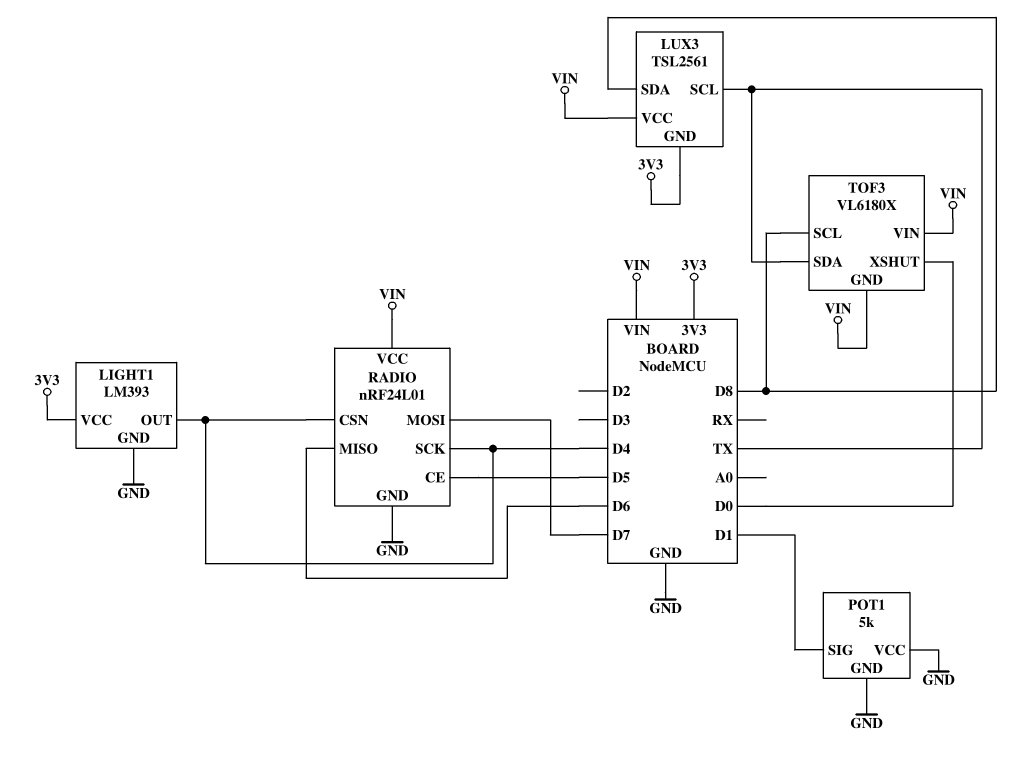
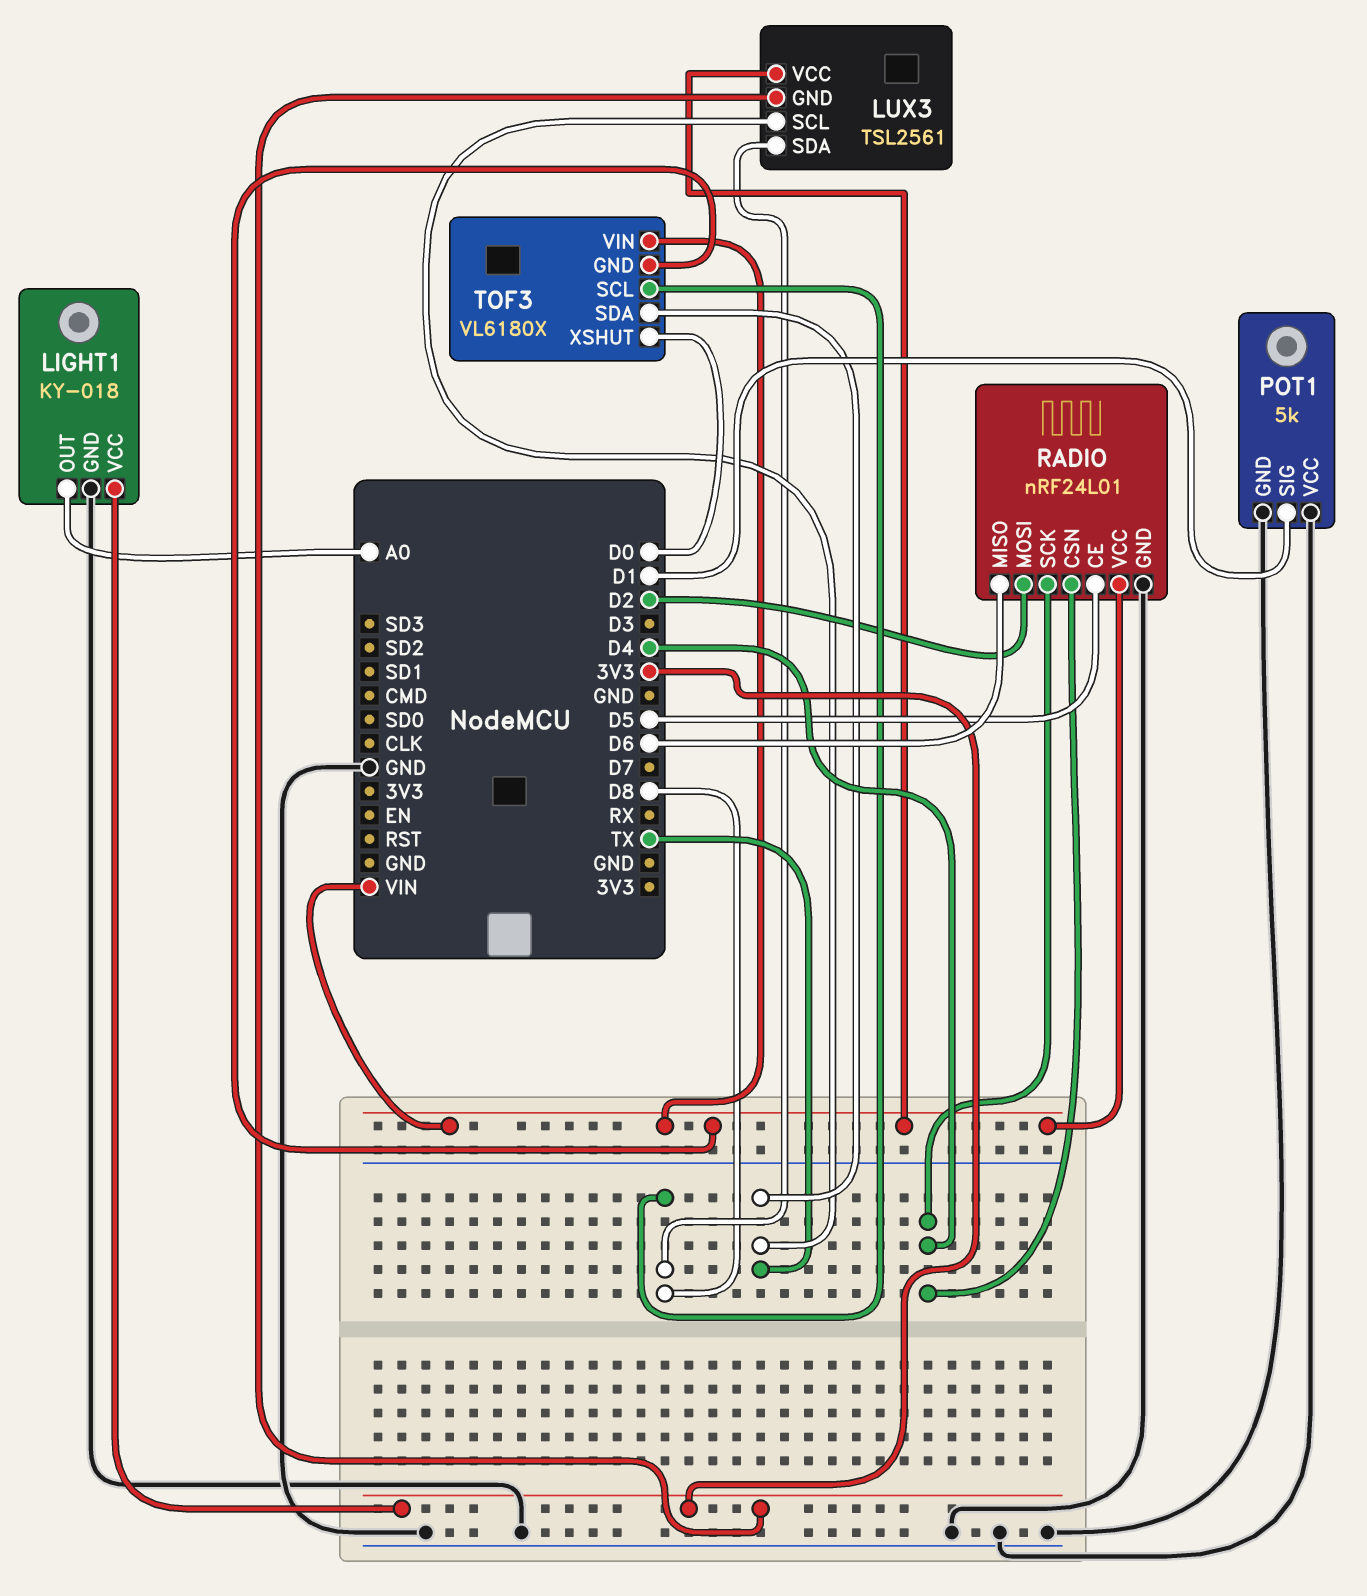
LIGHT1: LM393 -> KY-018
LIGHT1 pin OUT: D4 -> A0
RADIO pin MOSI: D7 -> D2

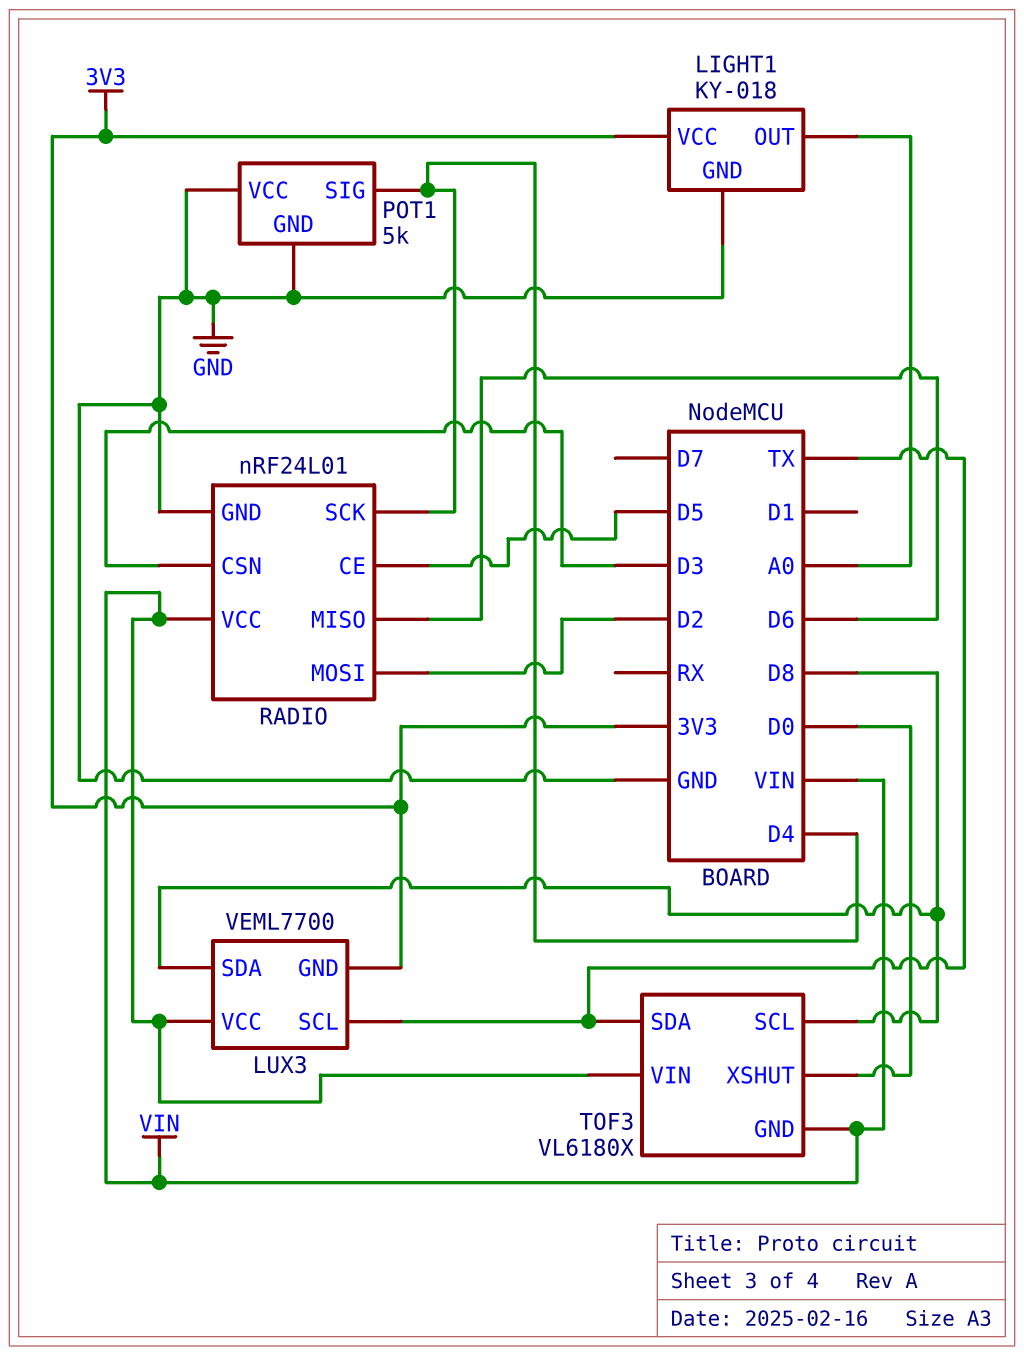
LUX3: TSL2561 -> VEML7700
POT1 pin SIG: D1 -> D4
RADIO pin CSN: D4 -> D3

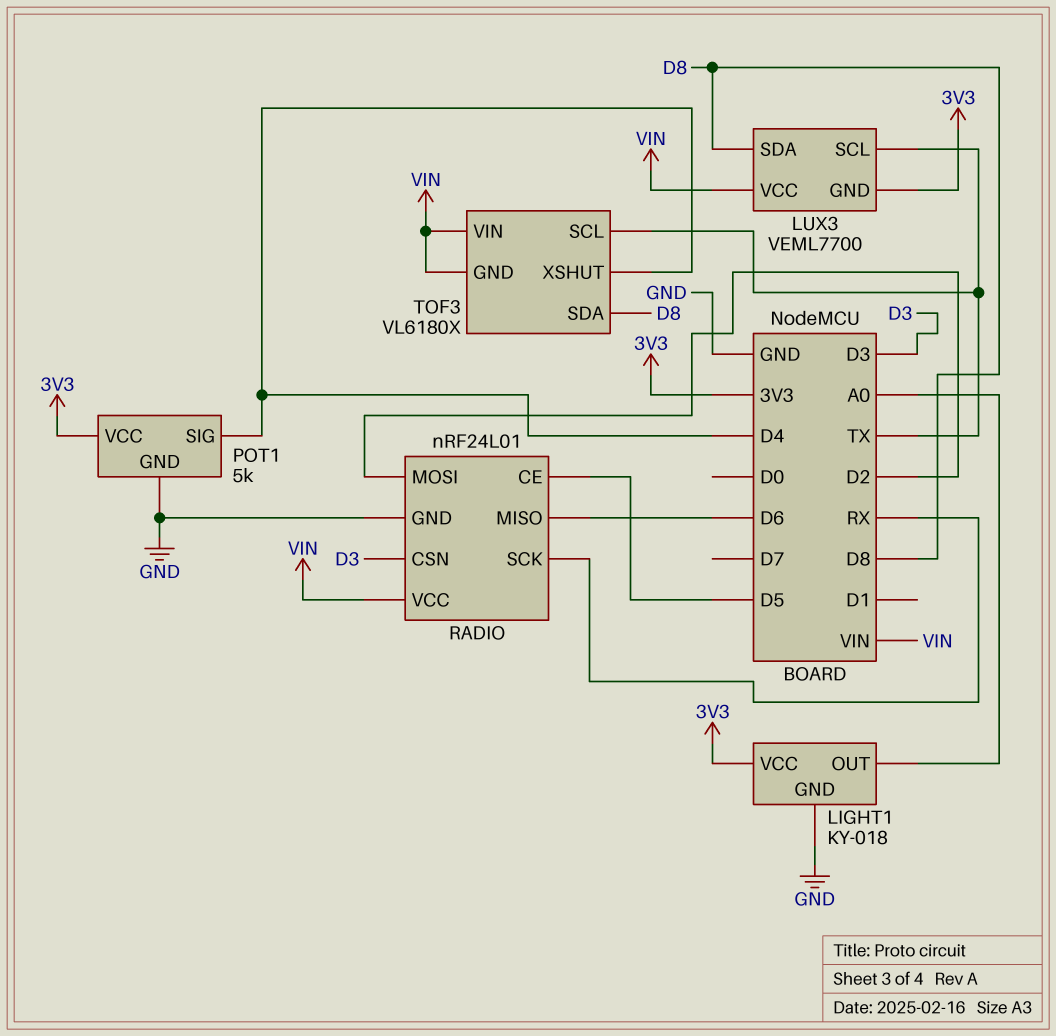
POT1 pin VCC: GND -> 3V3
RADIO pin SCK: D4 -> RX
TOF3 pin SCL: D8 -> TX
TOF3 pin SDA: TX -> D8
TOF3 pin XSHUT: D0 -> D4

